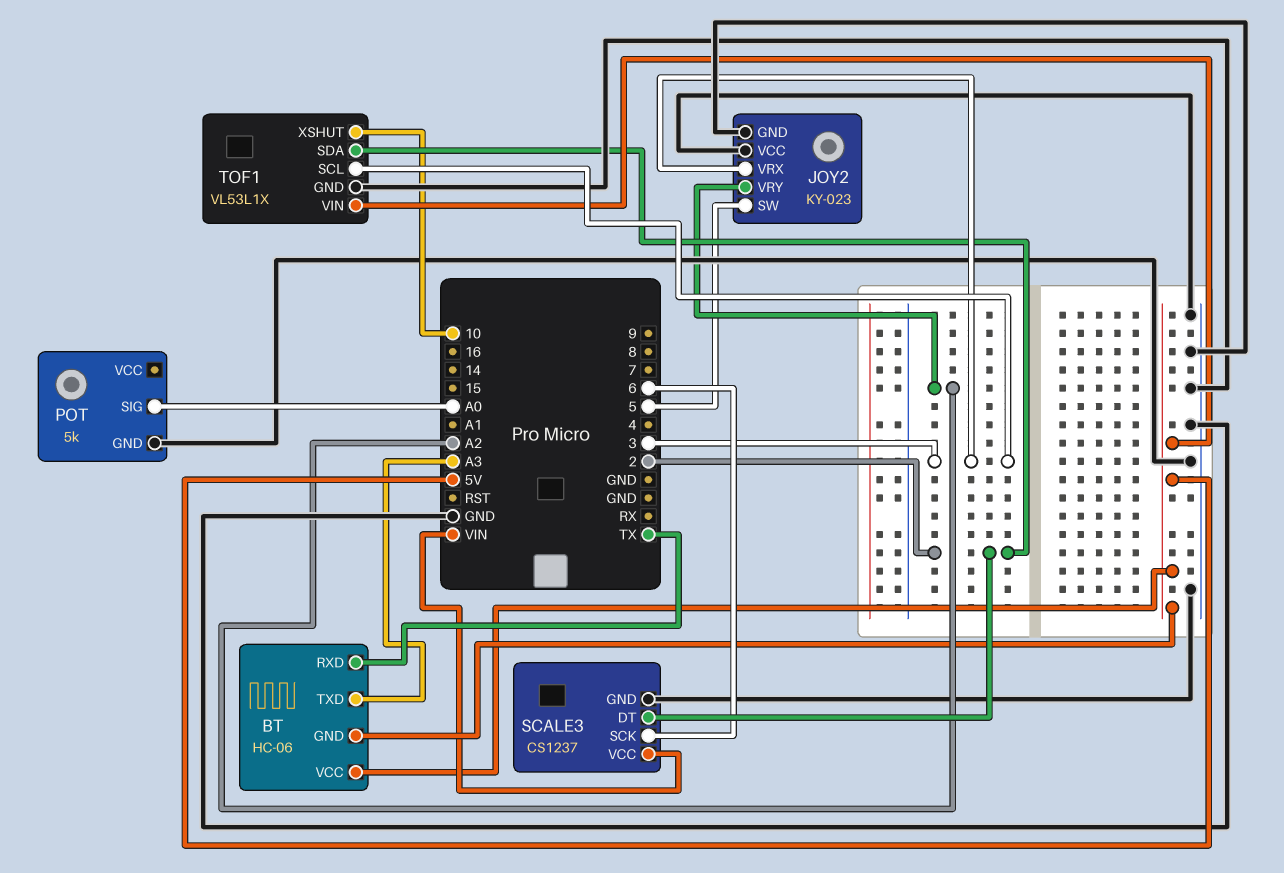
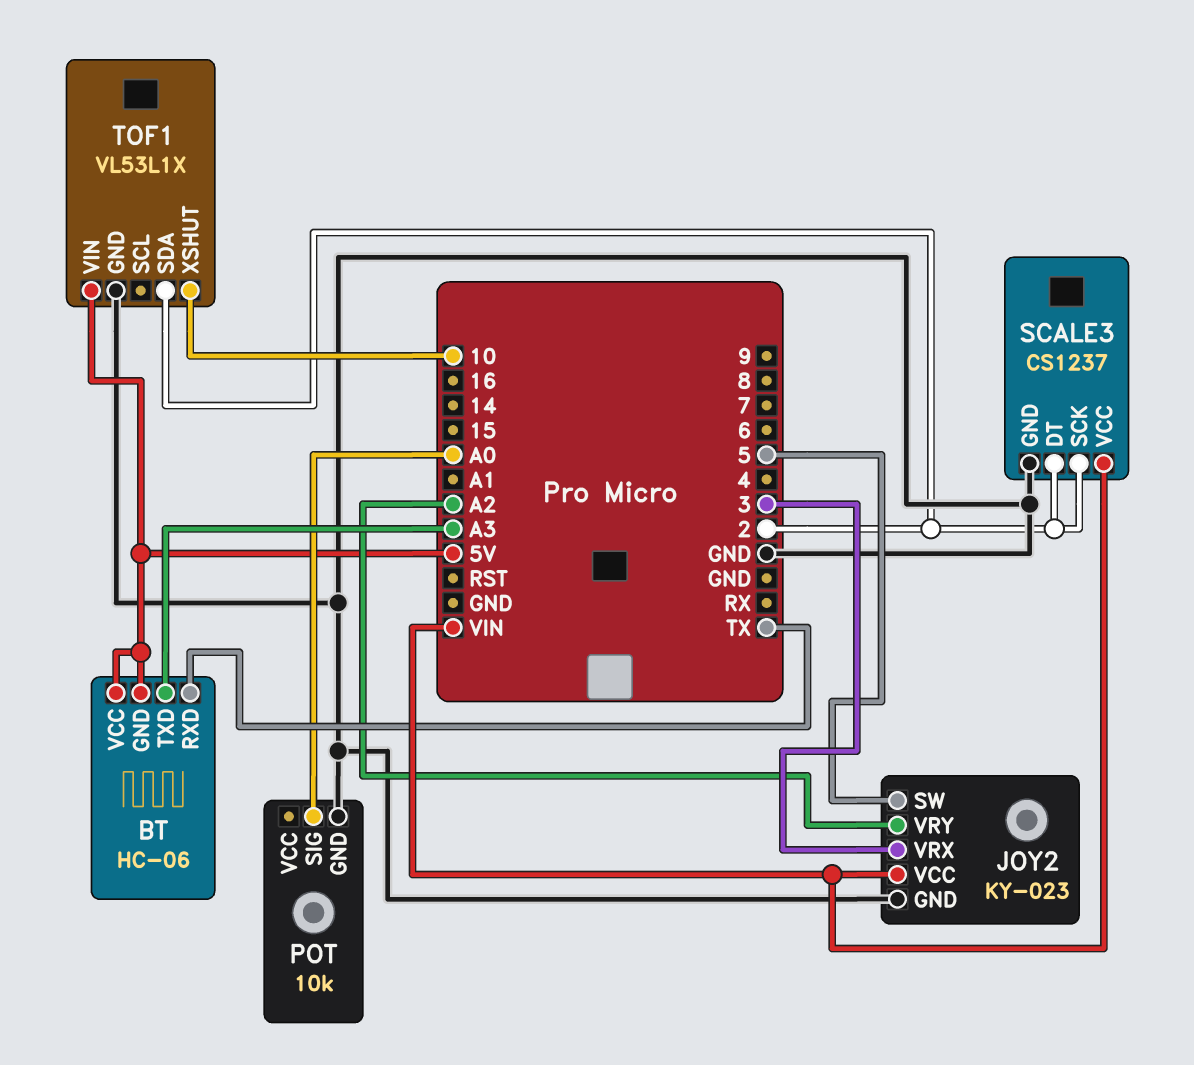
JOY2 pin VCC: GND -> VIN
POT: 5k -> 10k
SCALE3 pin SCK: 6 -> 2
TOF1 pin SCL: 3 -> none

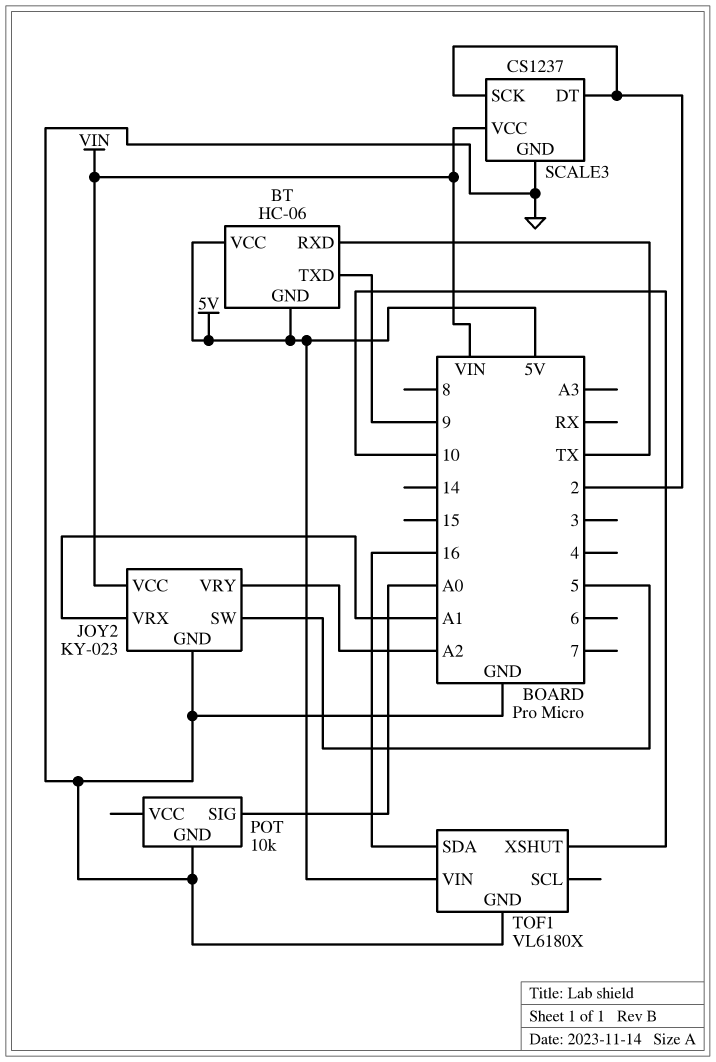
BT pin TXD: A3 -> 9
JOY2 pin VRX: 3 -> A1
TOF1: VL53L1X -> VL6180X
TOF1 pin SDA: 2 -> 16

